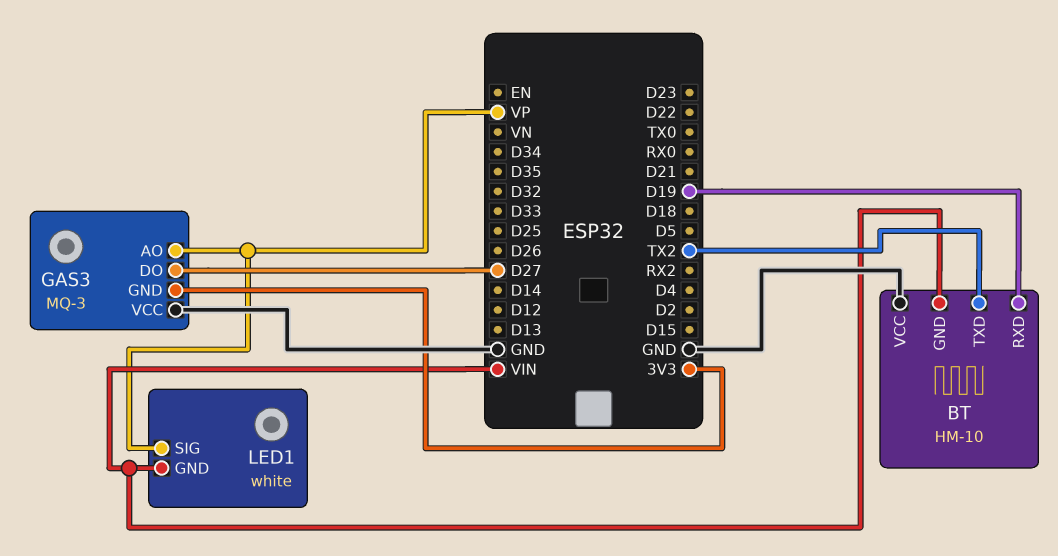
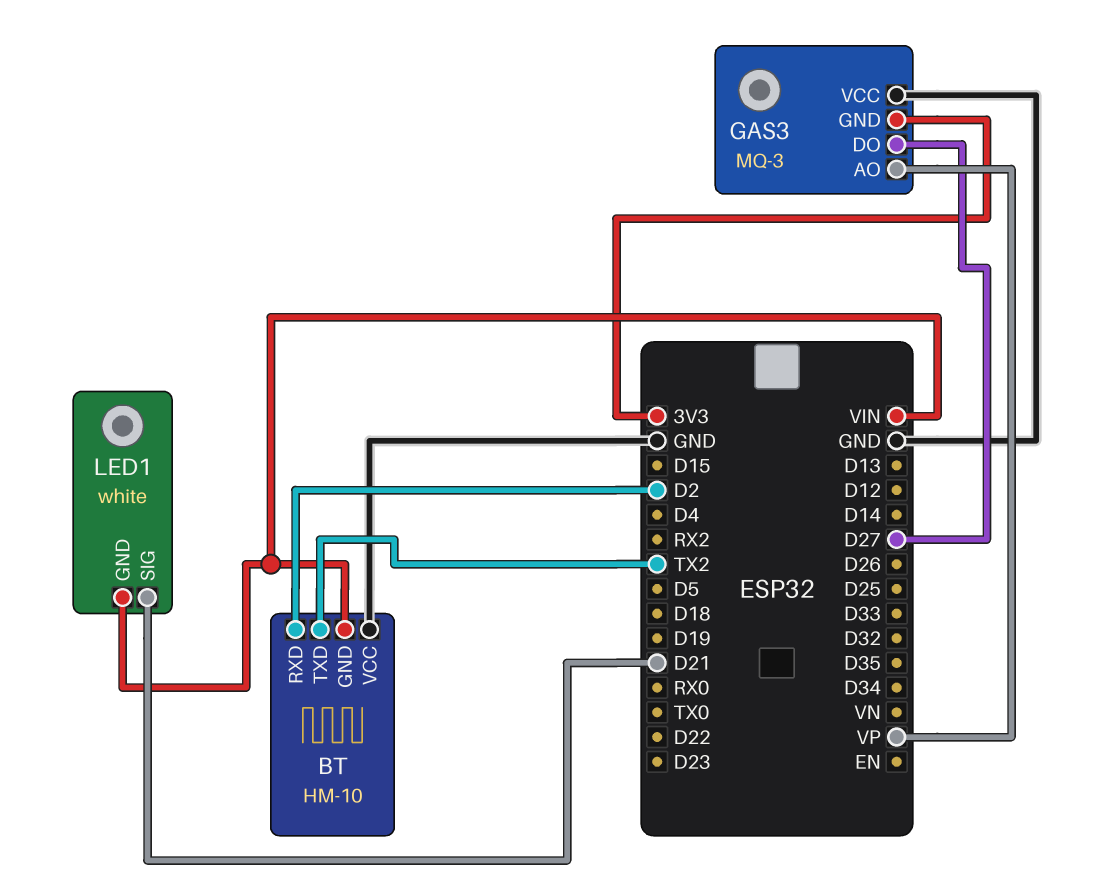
BT pin RXD: D19 -> D2
LED1 pin SIG: VP -> D21

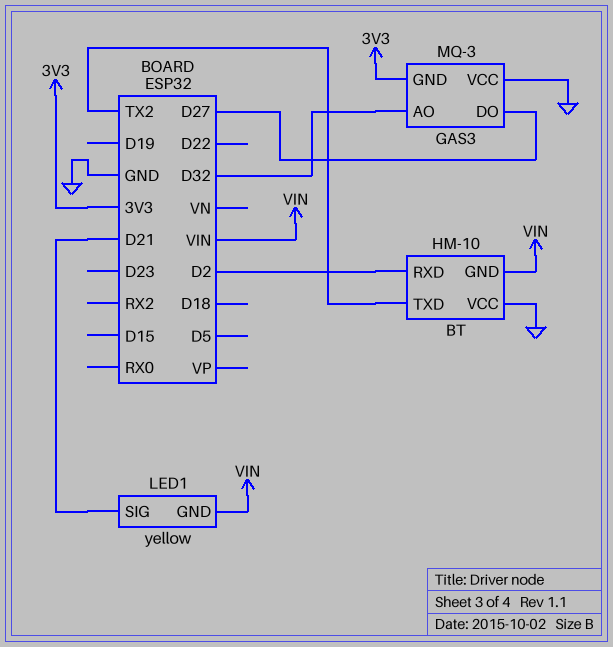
GAS3 pin AO: VP -> D32
LED1: white -> yellow

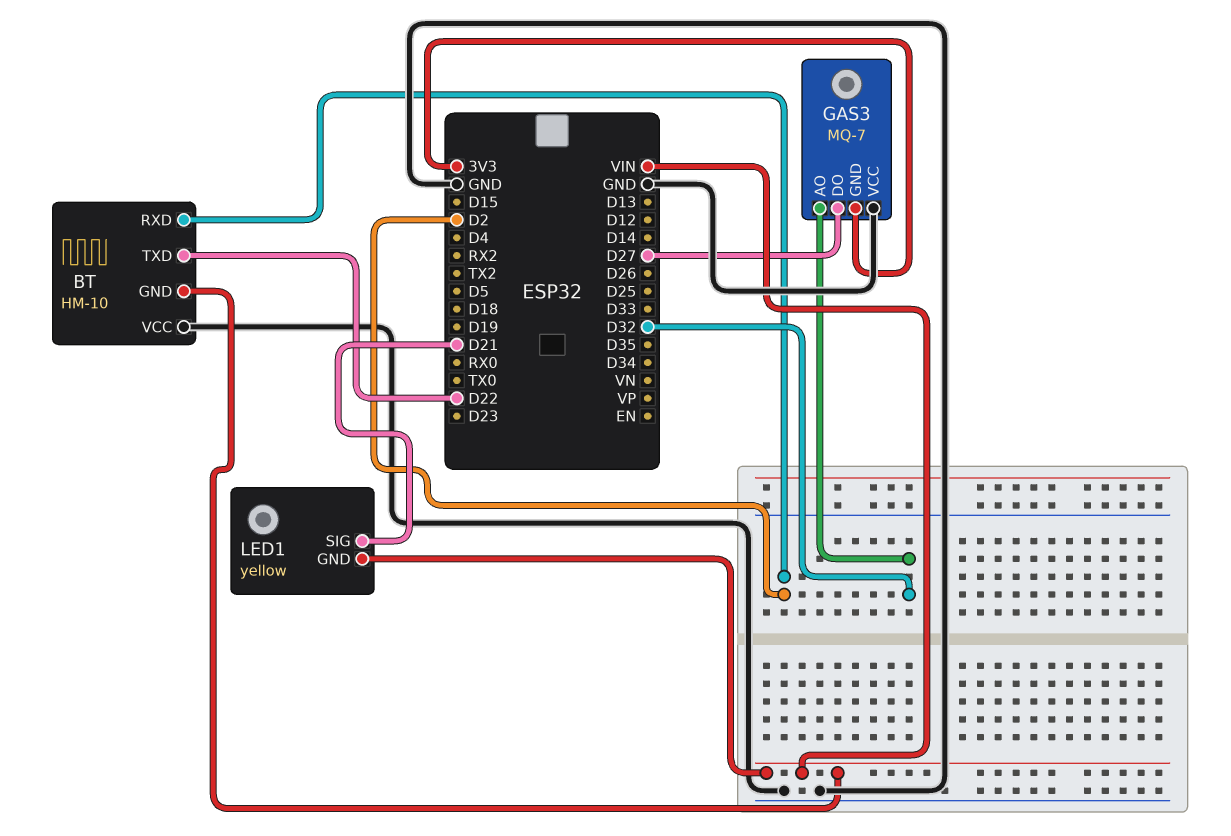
BT pin TXD: TX2 -> D22
GAS3: MQ-3 -> MQ-7

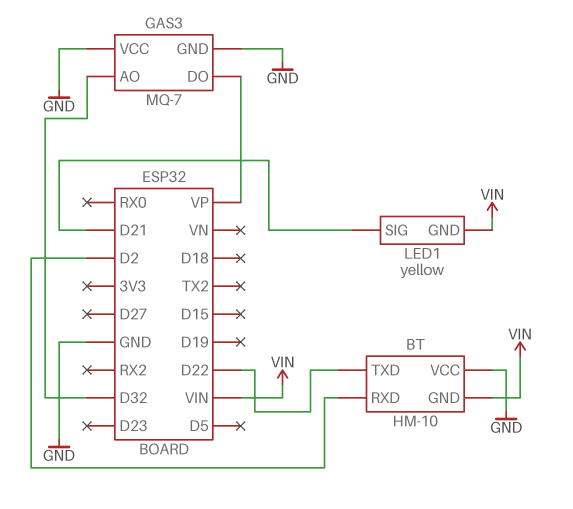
GAS3 pin DO: D27 -> VP
GAS3 pin GND: 3V3 -> GND

